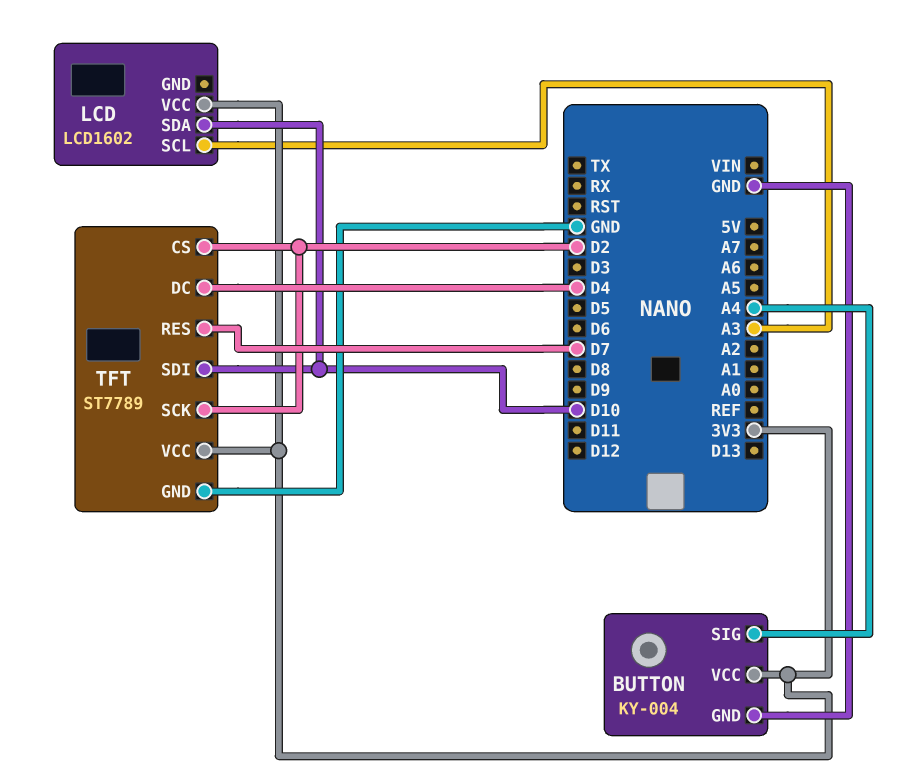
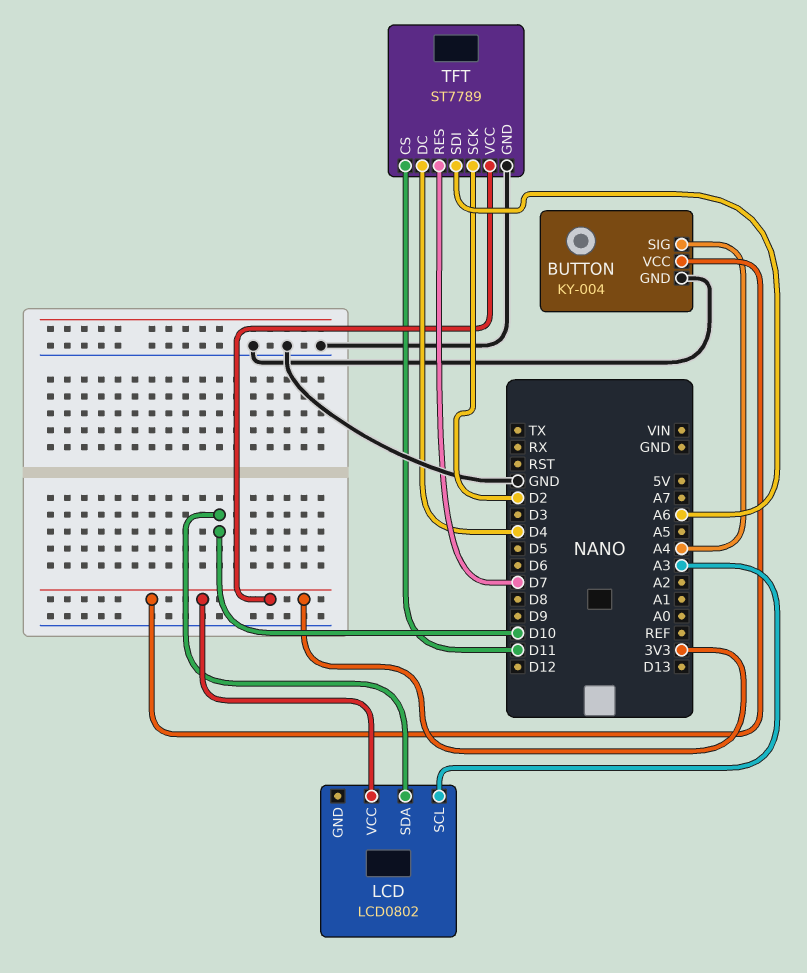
LCD: LCD1602 -> LCD0802
TFT pin CS: D2 -> D11
TFT pin SDI: D10 -> A6

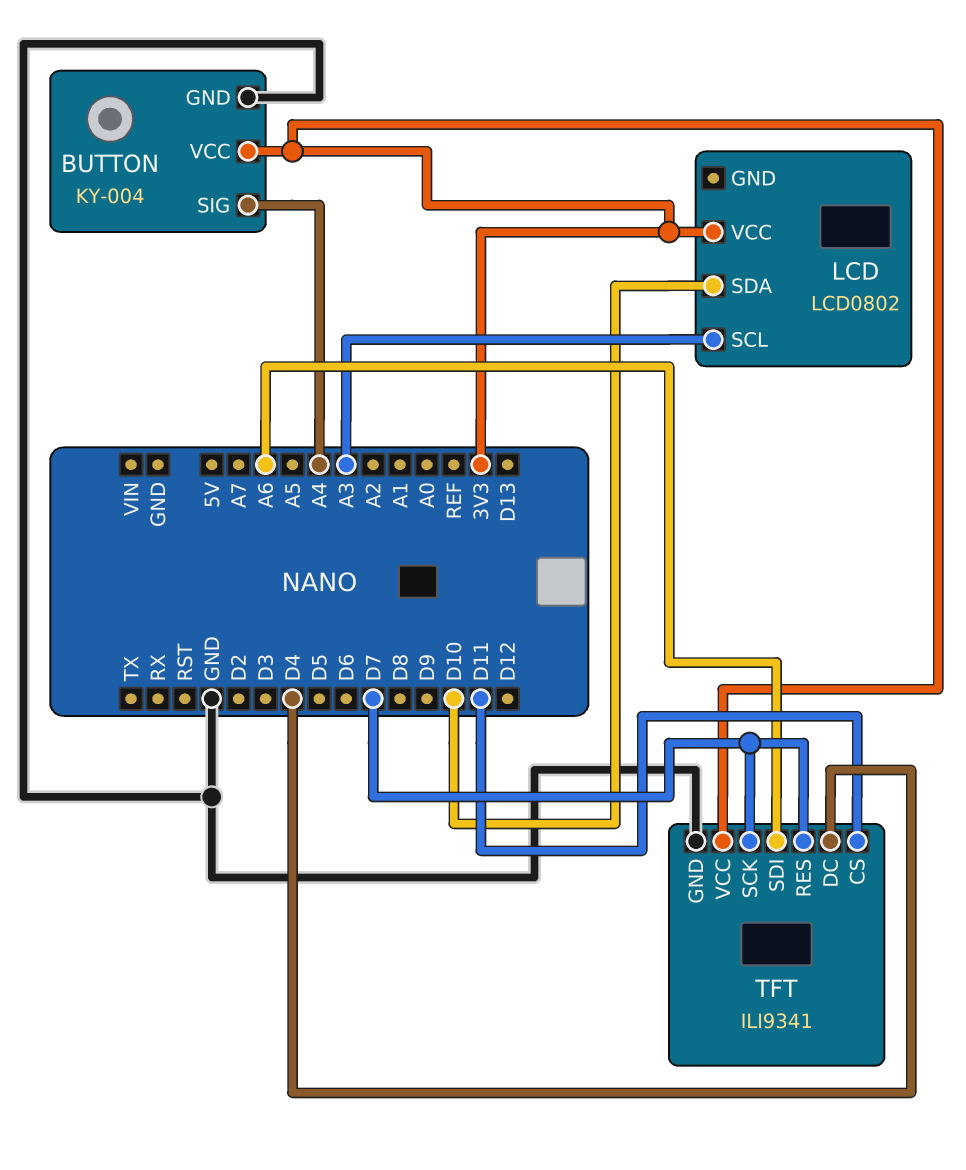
TFT: ST7789 -> ILI9341
TFT pin SCK: D2 -> D7

